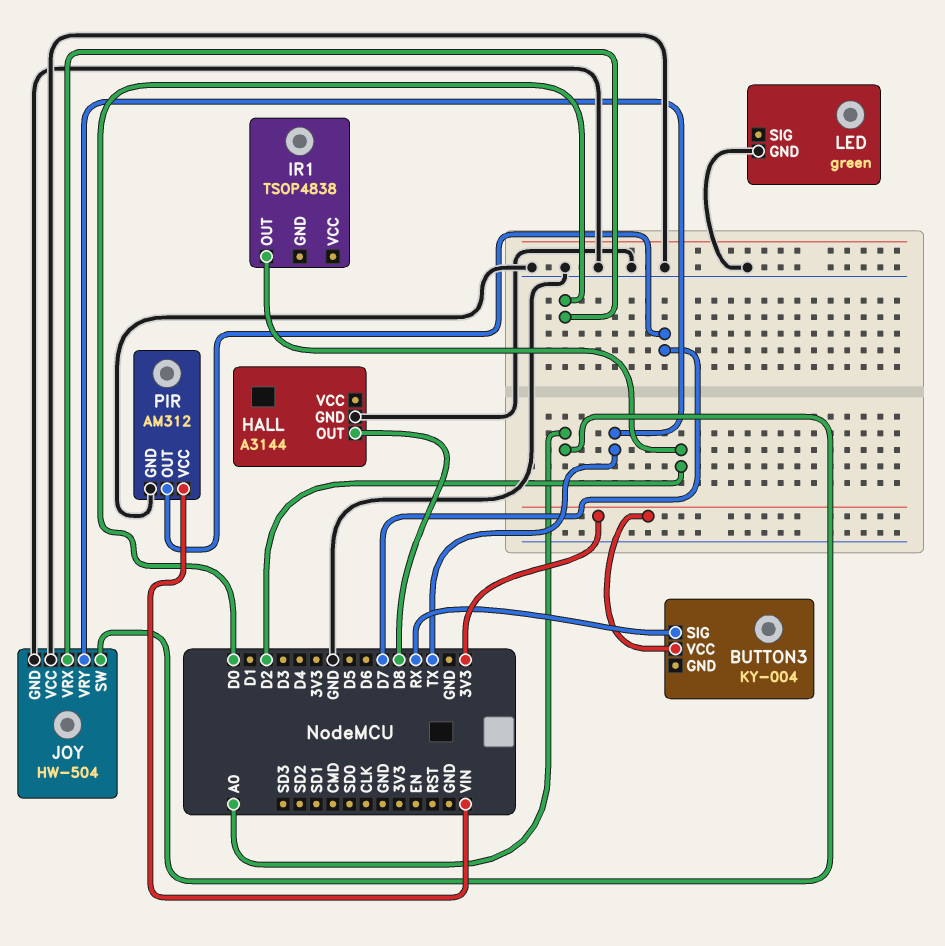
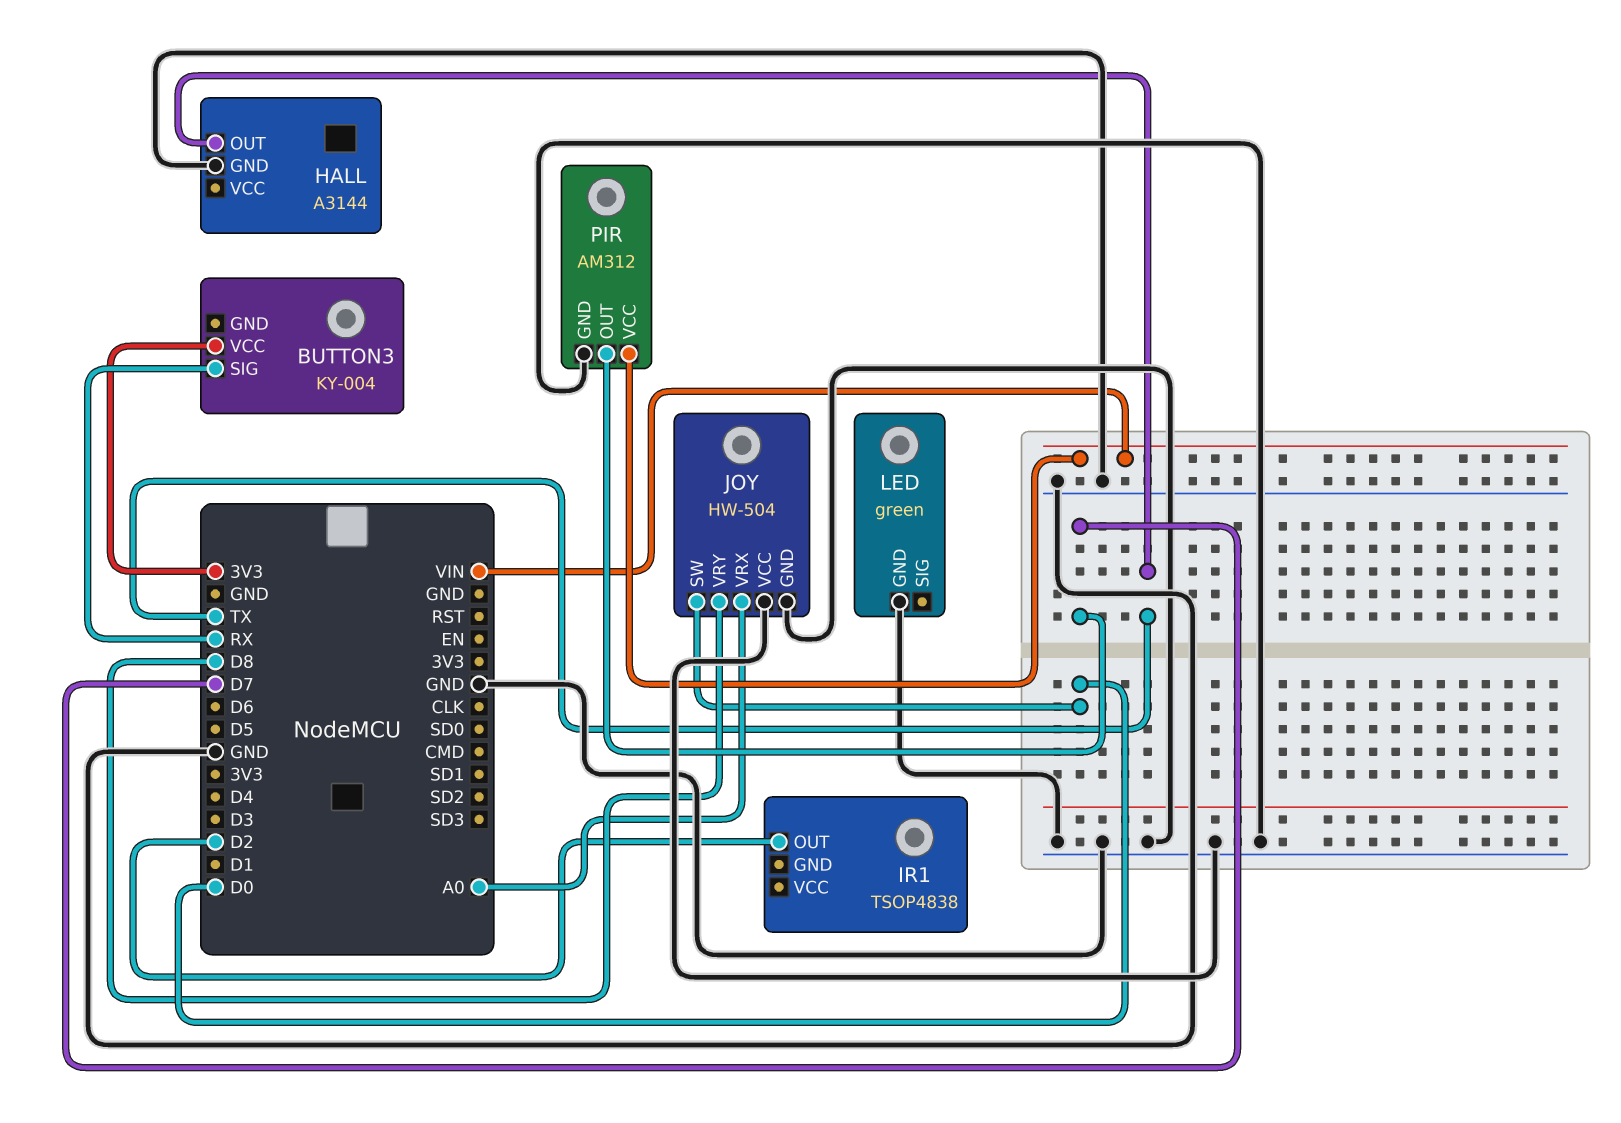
HALL pin OUT: D8 -> TX
JOY pin SW: A0 -> D0
JOY pin VRX: D0 -> A0
JOY pin VRY: TX -> D8

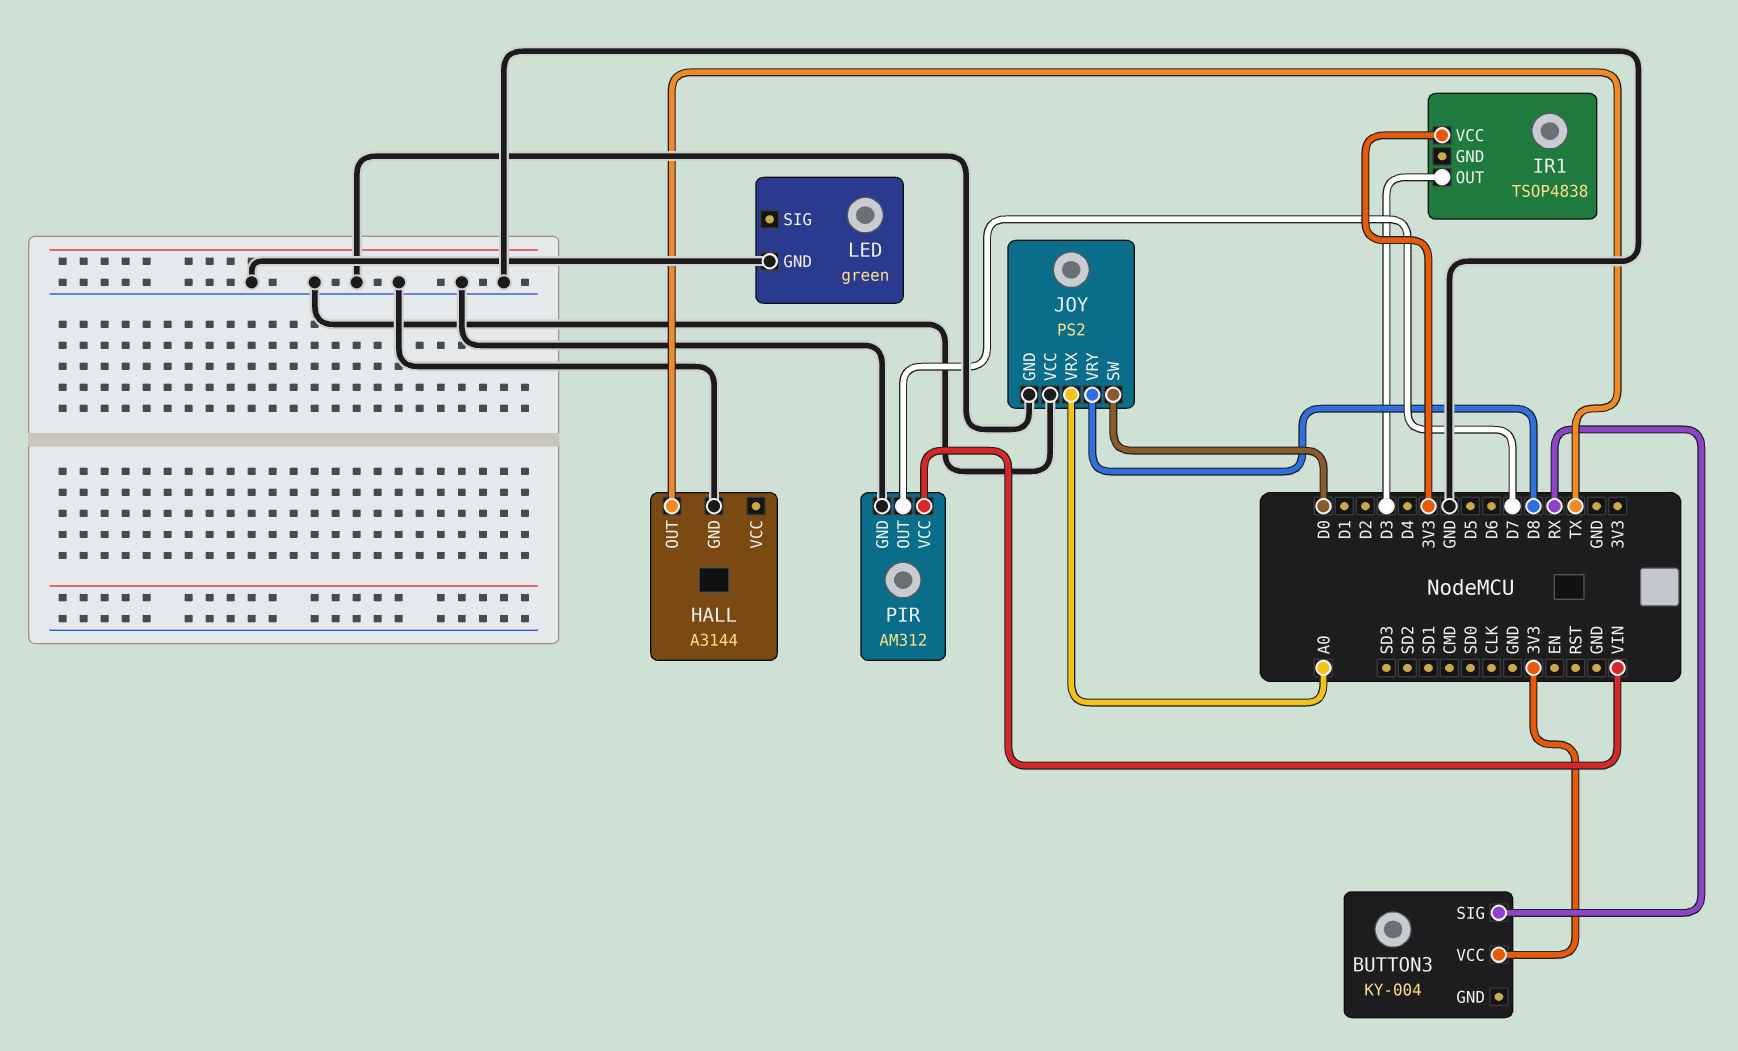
IR1 pin OUT: D2 -> D3
IR1 pin VCC: none -> 3V3
JOY: HW-504 -> PS2

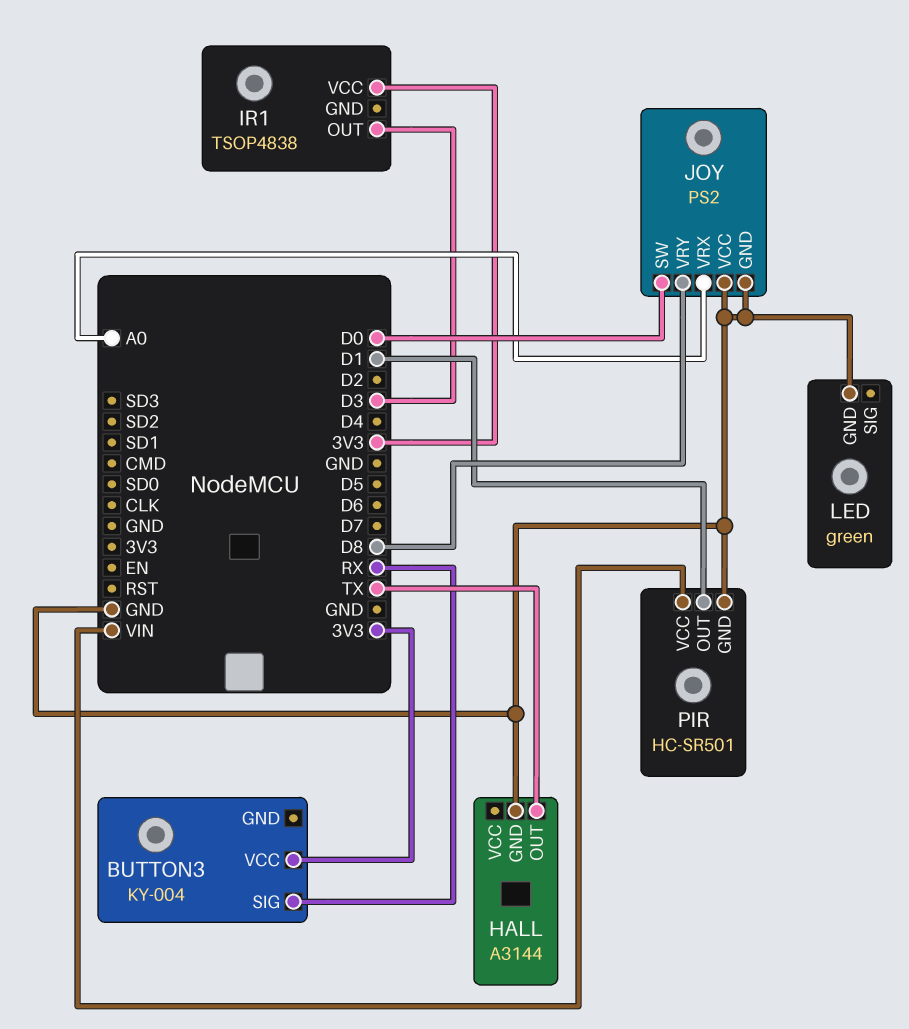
PIR: AM312 -> HC-SR501
PIR pin OUT: D7 -> D1

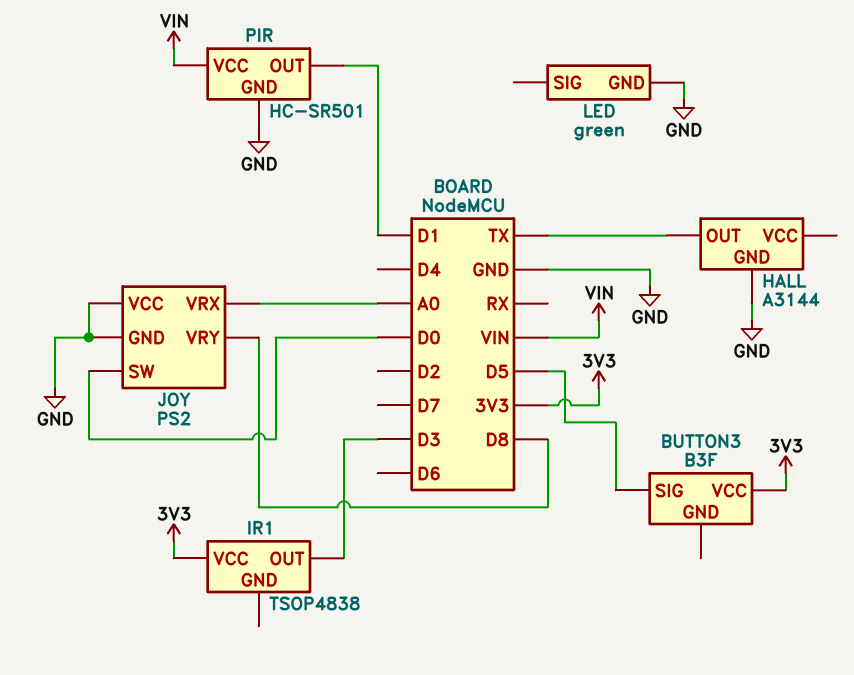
BUTTON3: KY-004 -> B3F
BUTTON3 pin SIG: RX -> D5

